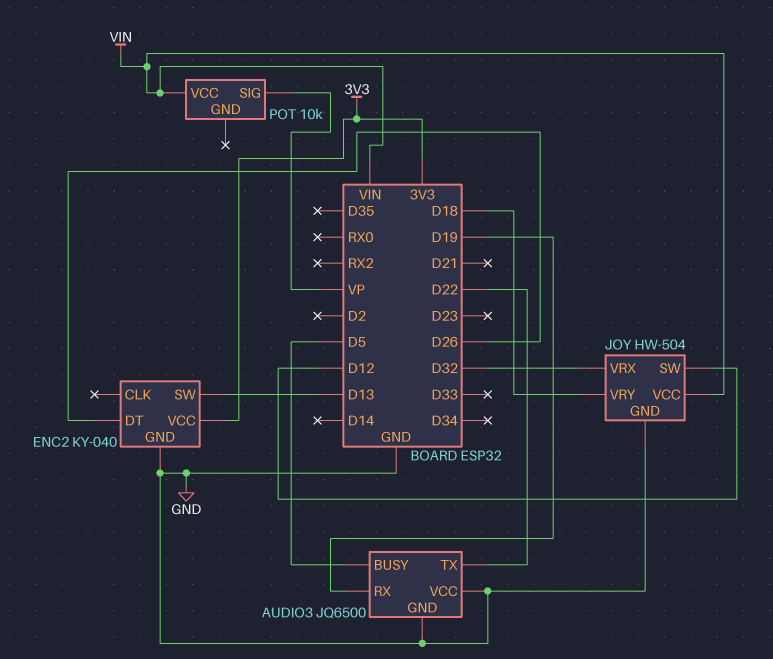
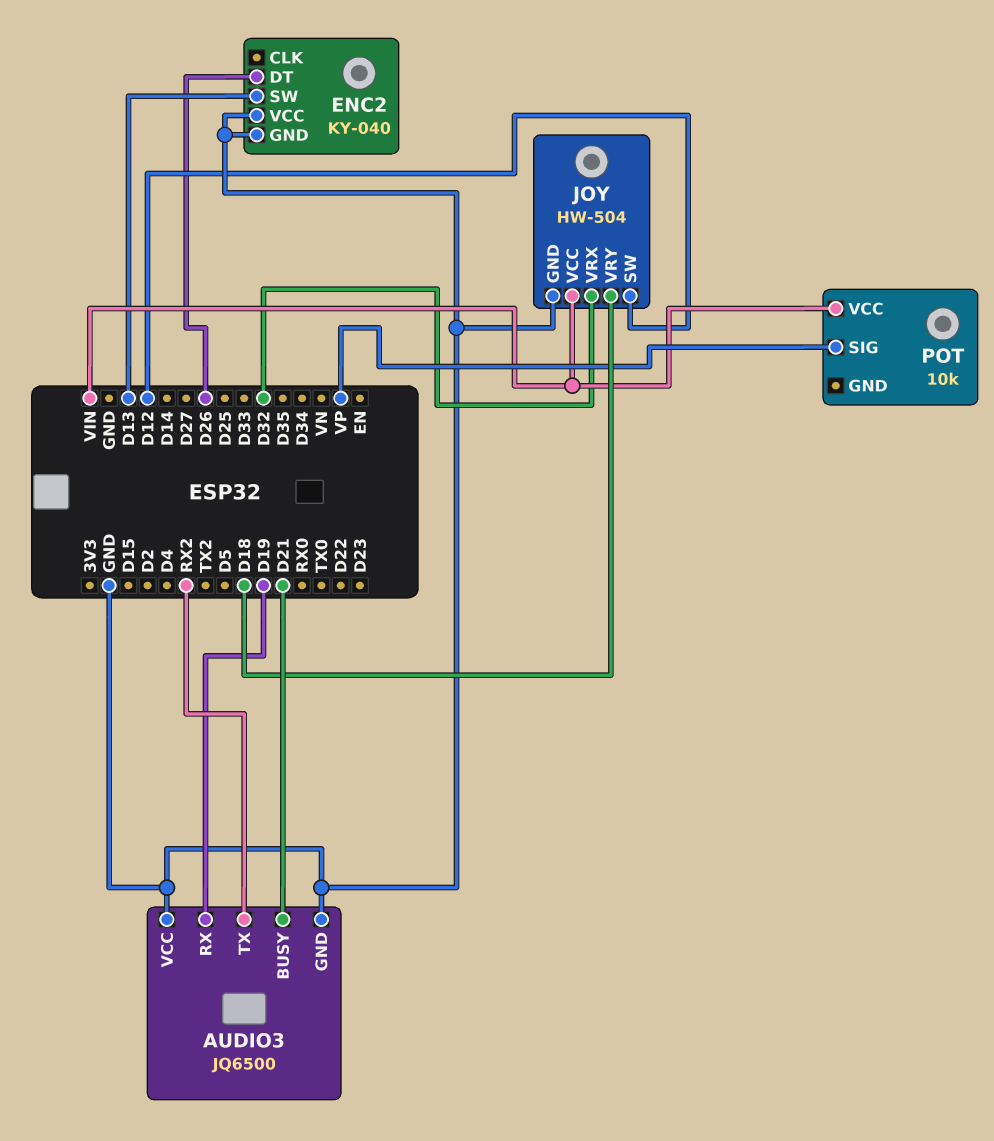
AUDIO3 pin BUSY: D5 -> D21
AUDIO3 pin TX: D22 -> RX2
ENC2 pin VCC: 3V3 -> GND

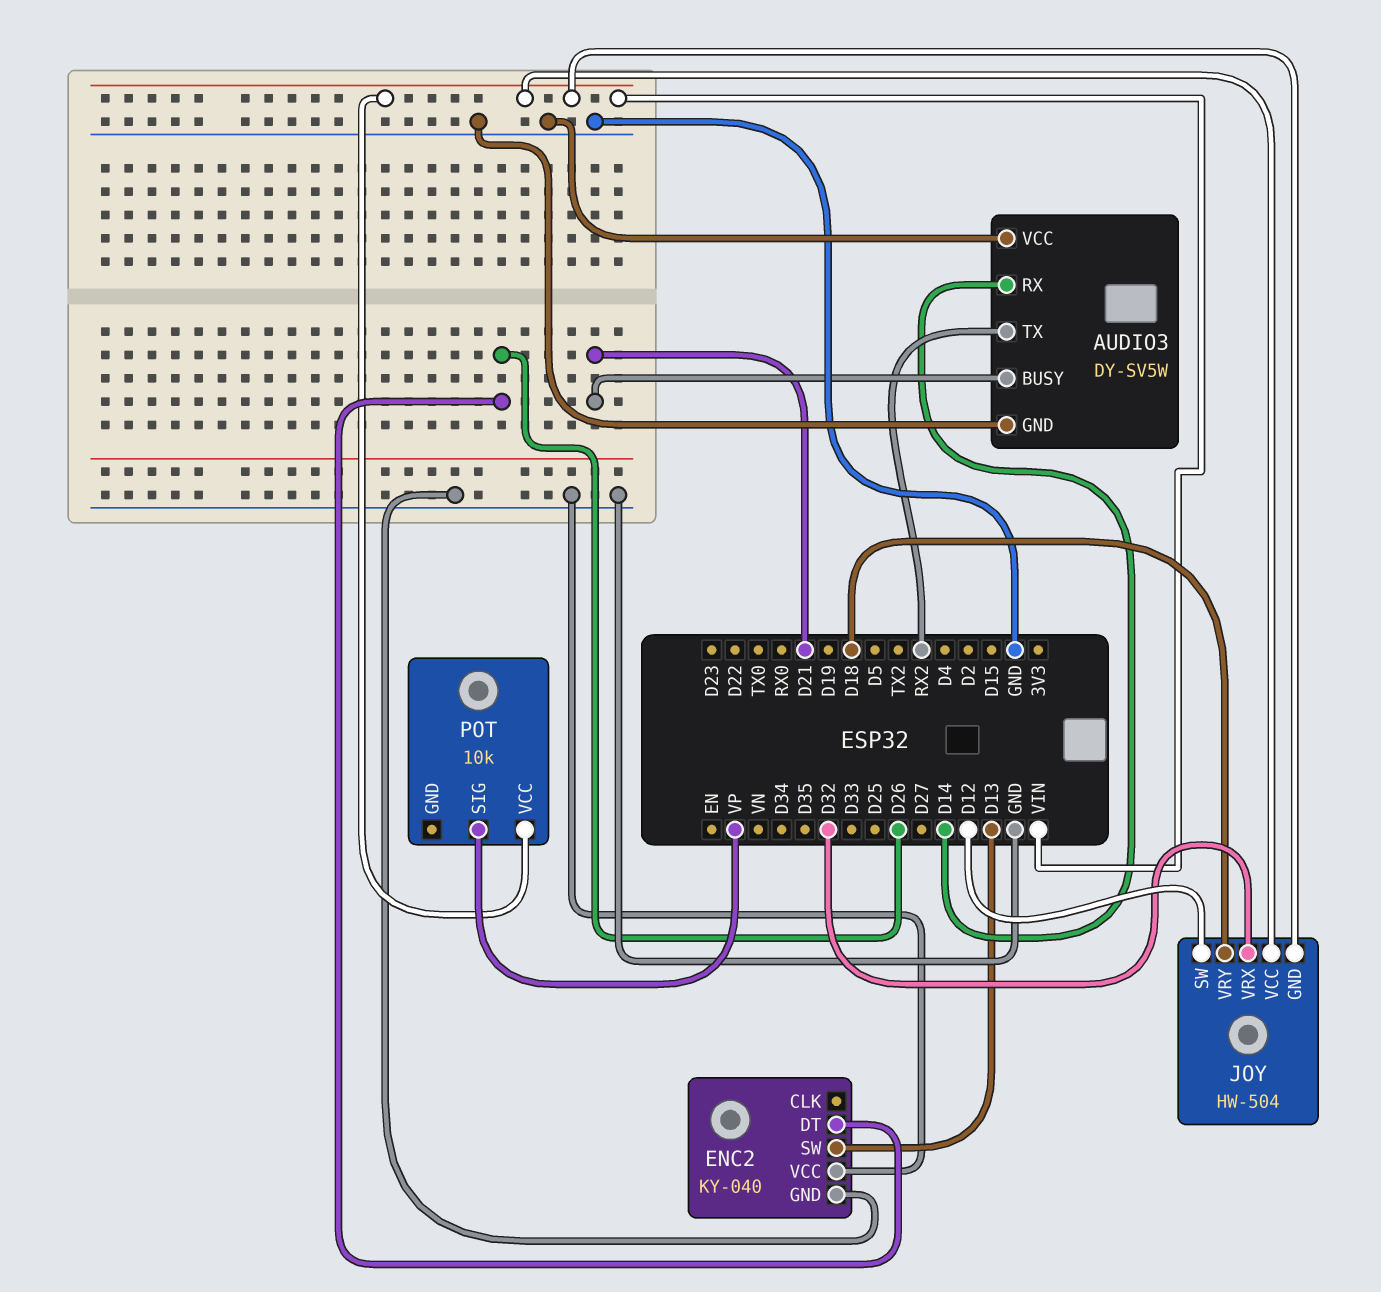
AUDIO3: JQ6500 -> DY-SV5W
AUDIO3 pin RX: D19 -> D14
JOY pin GND: GND -> VIN

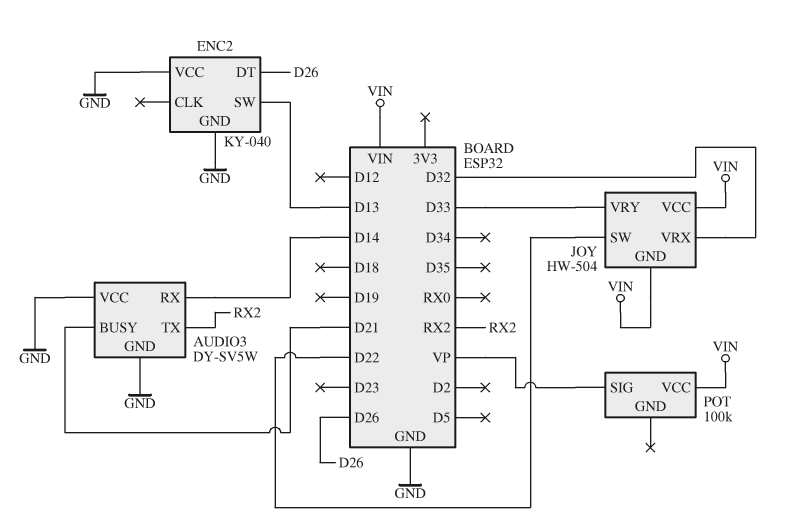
JOY pin SW: D12 -> D22
JOY pin VRY: D18 -> D33
POT: 10k -> 100k

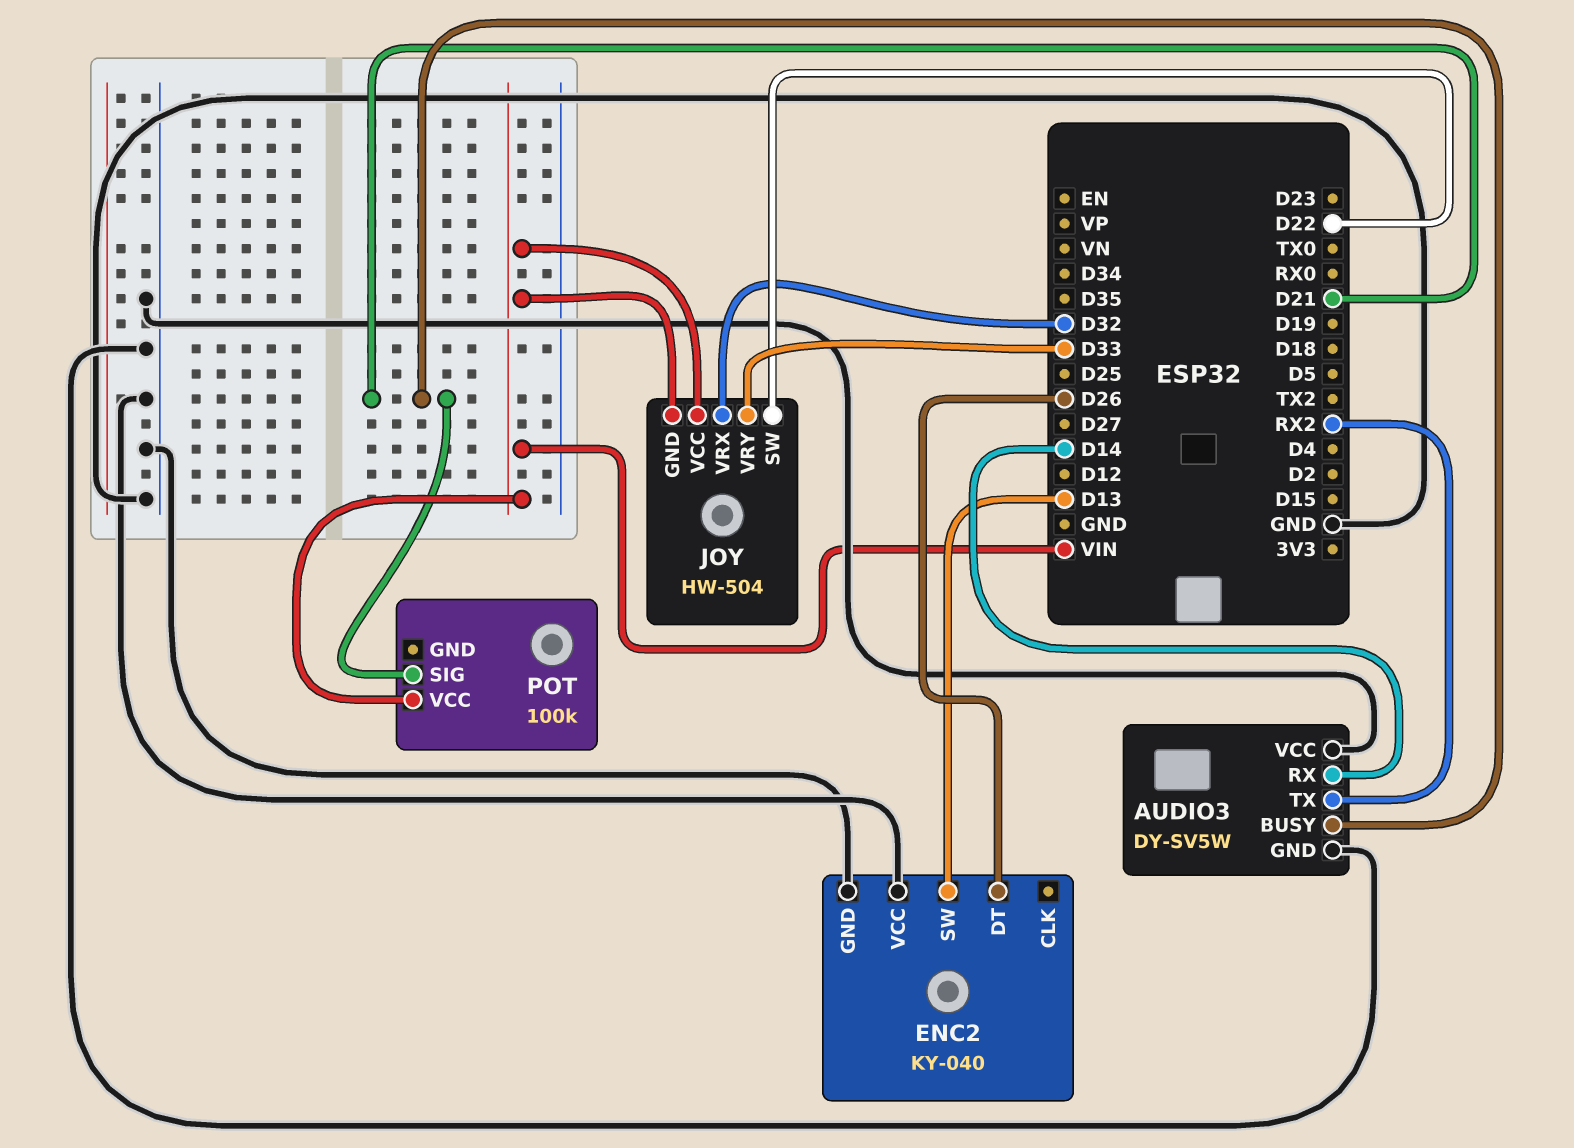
POT pin SIG: VP -> D21

